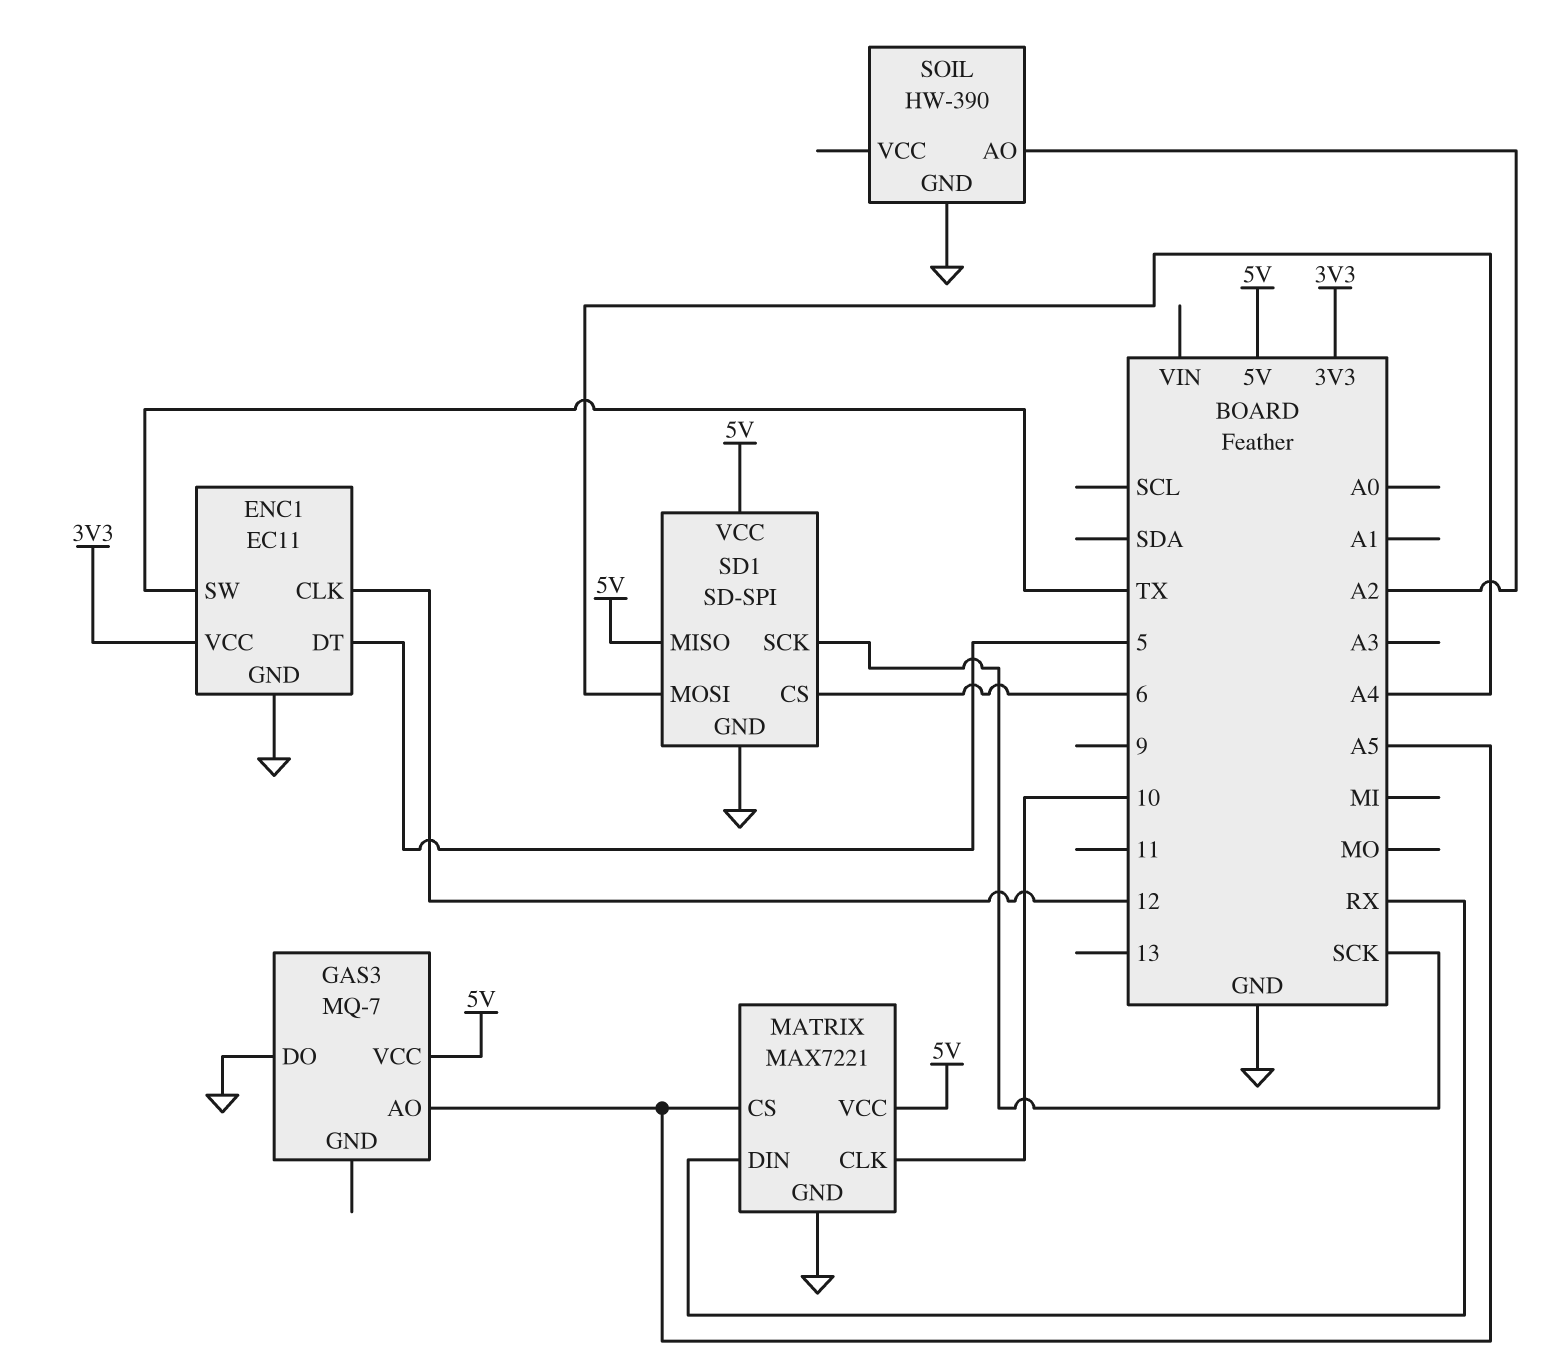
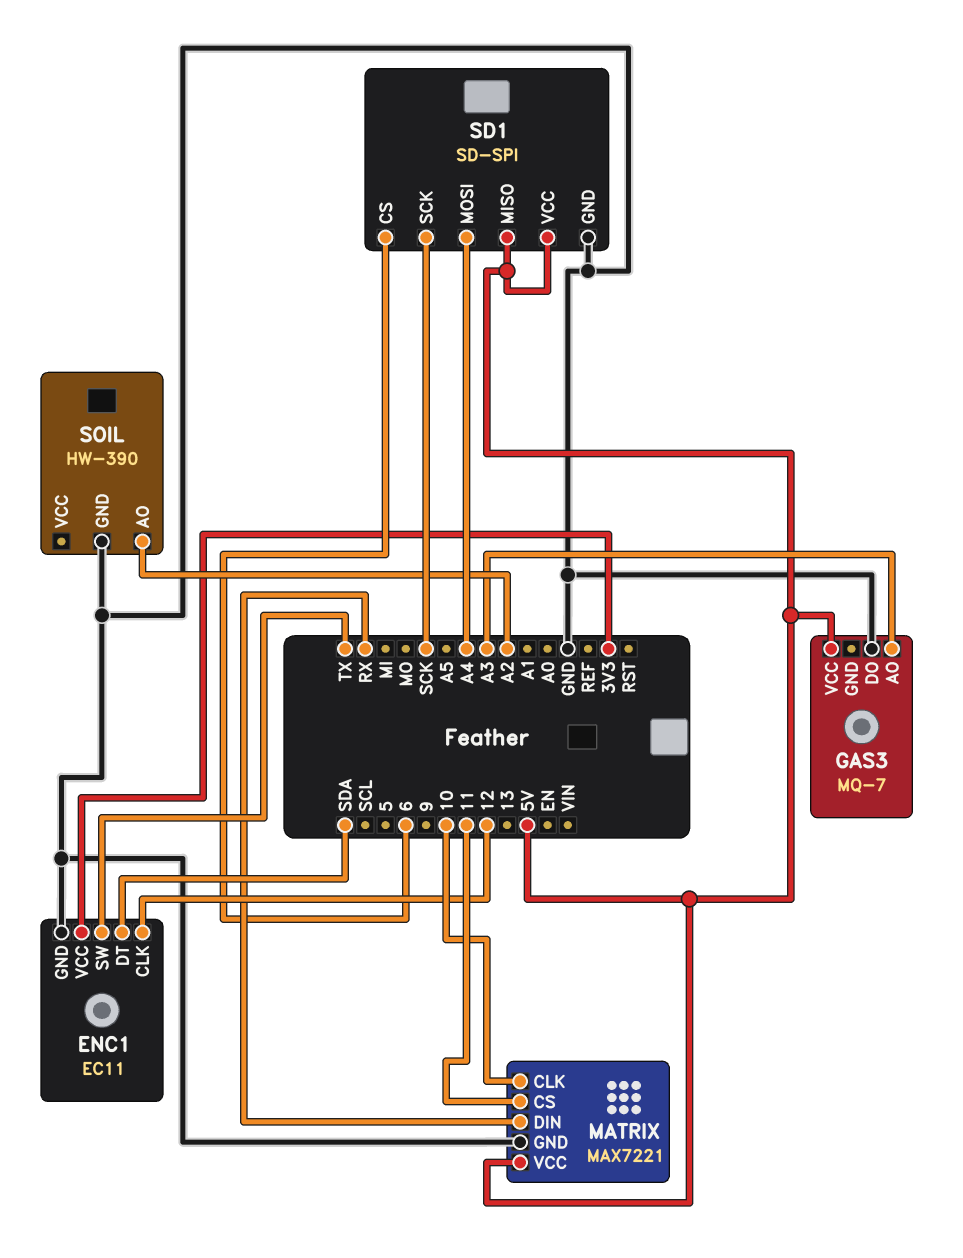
ENC1 pin DT: 5 -> SDA
GAS3 pin AO: A5 -> A3
MATRIX pin CS: A5 -> 11

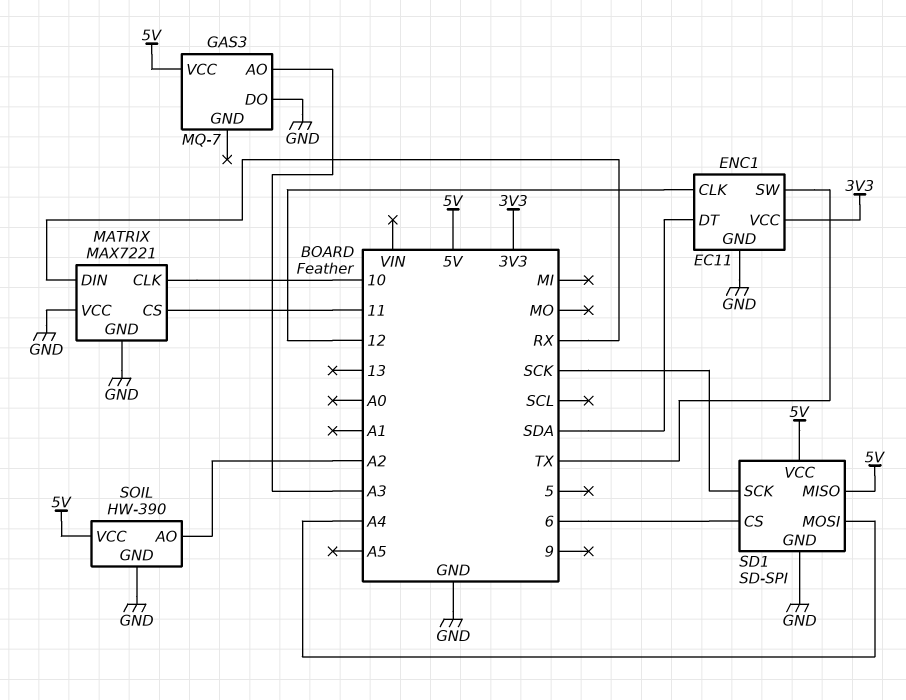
MATRIX pin VCC: 5V -> GND
SOIL pin VCC: none -> 5V

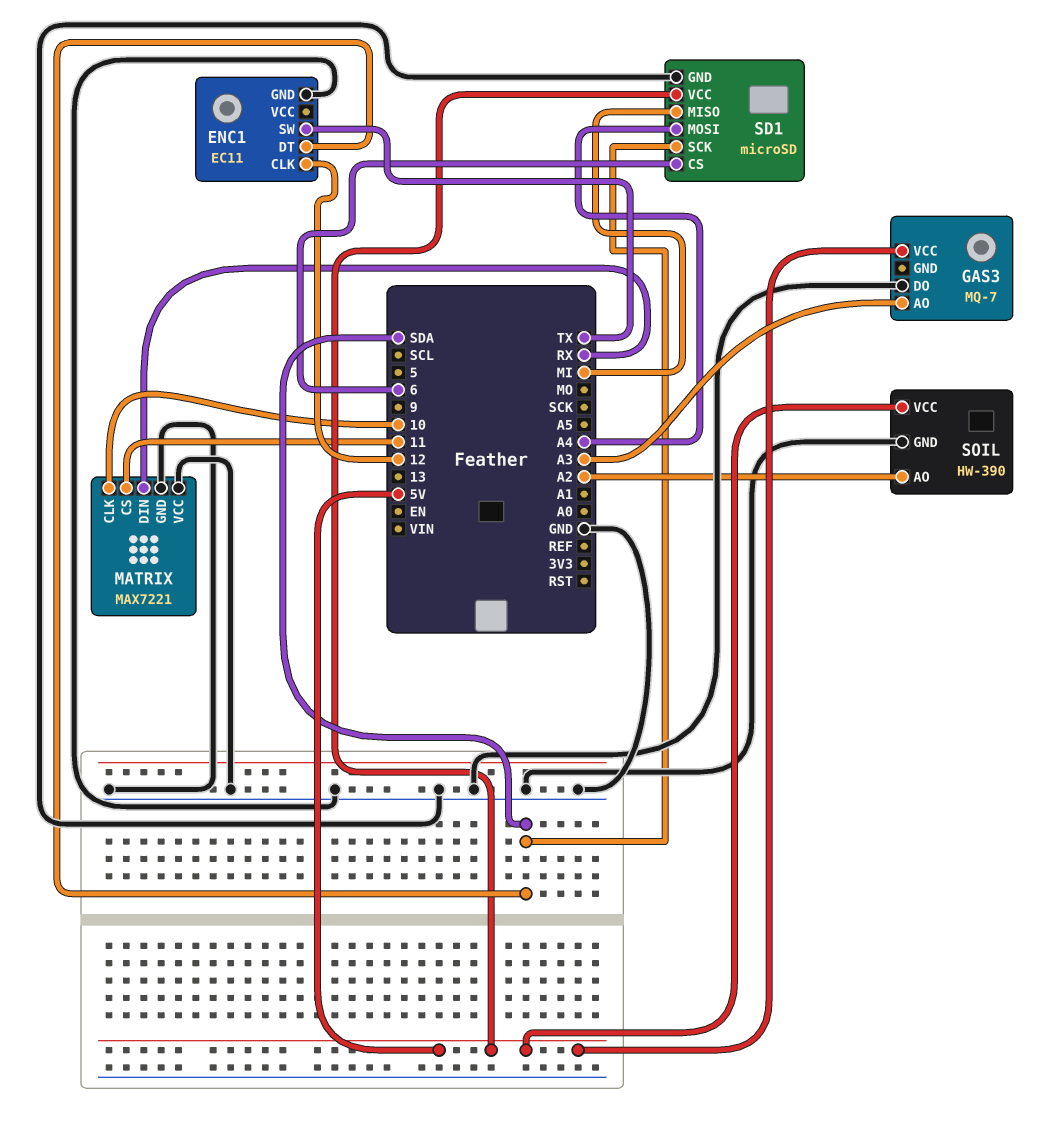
ENC1 pin VCC: 3V3 -> none
SD1: SD-SPI -> microSD
SD1 pin MISO: 5V -> MI
SD1 pin SCK: SCK -> SDA

